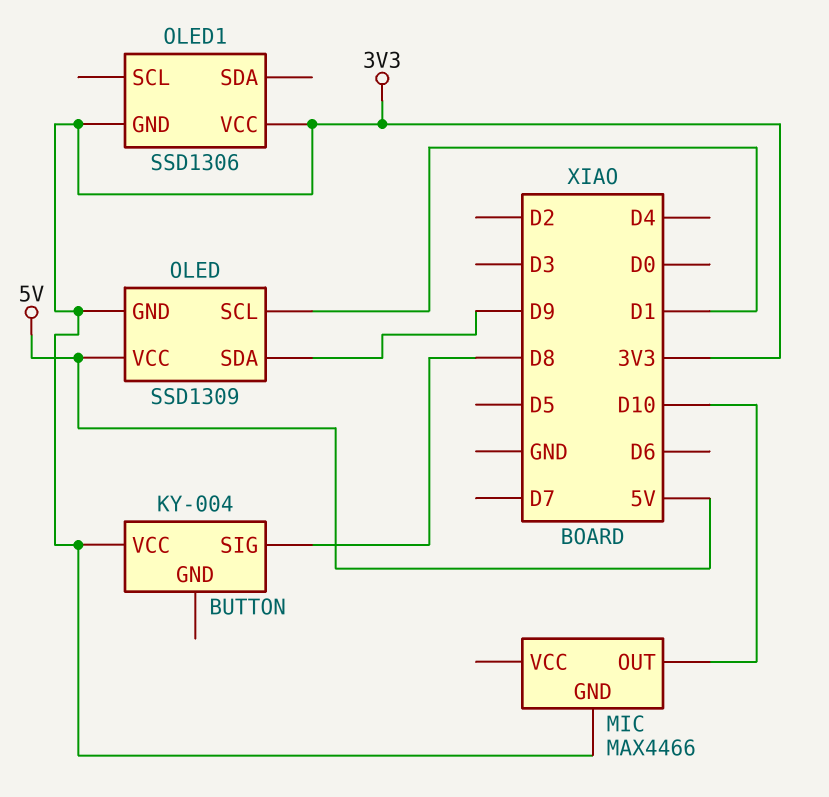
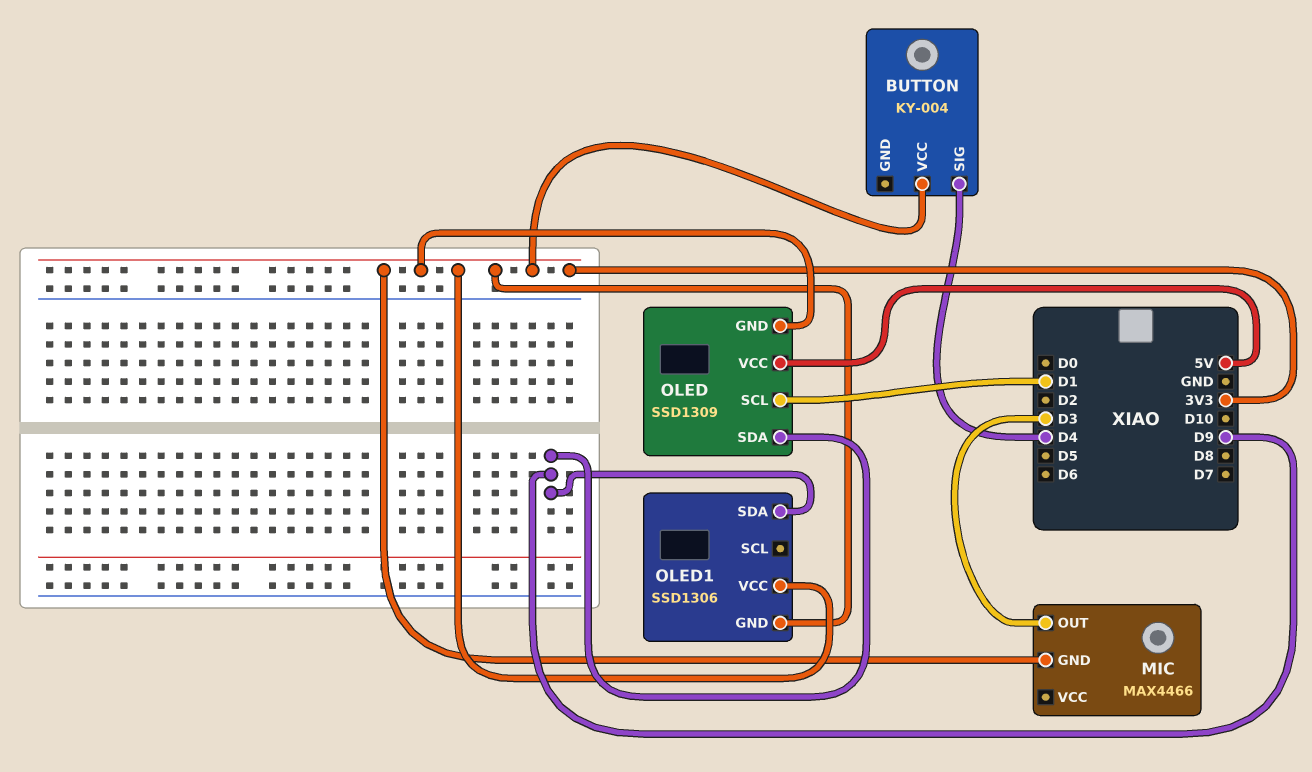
BUTTON pin SIG: D8 -> D4
MIC pin OUT: D10 -> D3
OLED1 pin SDA: none -> D9

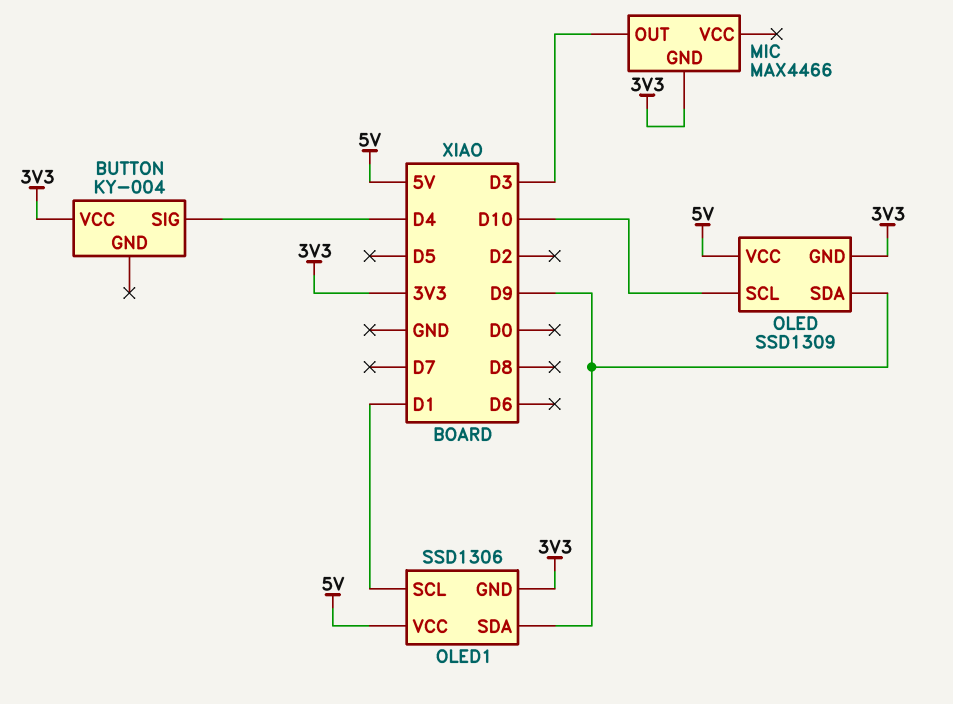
OLED pin SCL: D1 -> D10
OLED1 pin SCL: none -> D1
OLED1 pin VCC: 3V3 -> 5V

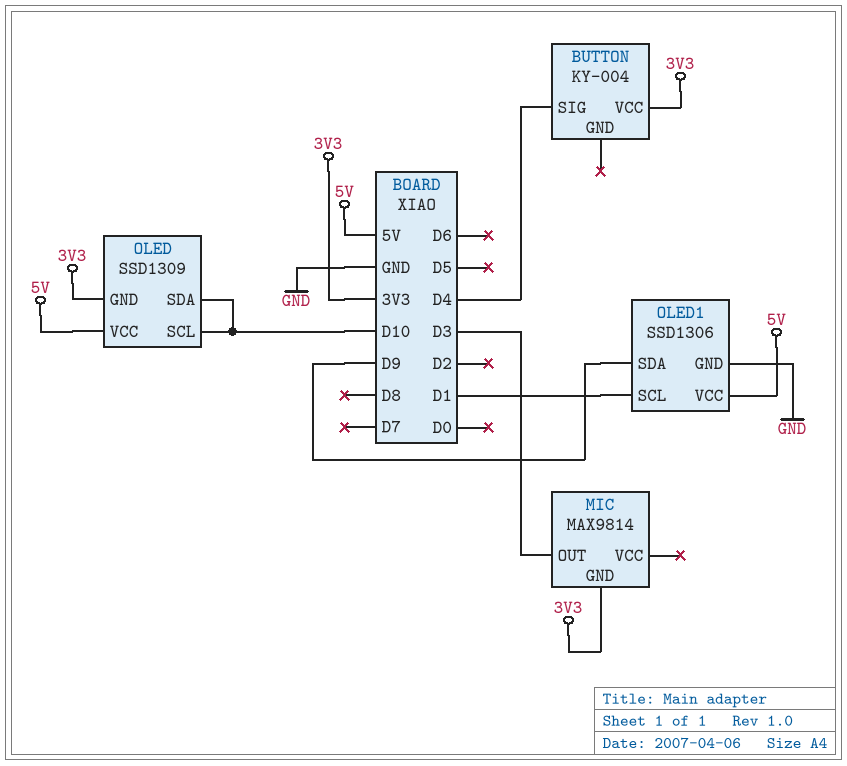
MIC: MAX4466 -> MAX9814
OLED pin SDA: D9 -> D10
OLED1 pin GND: 3V3 -> GND

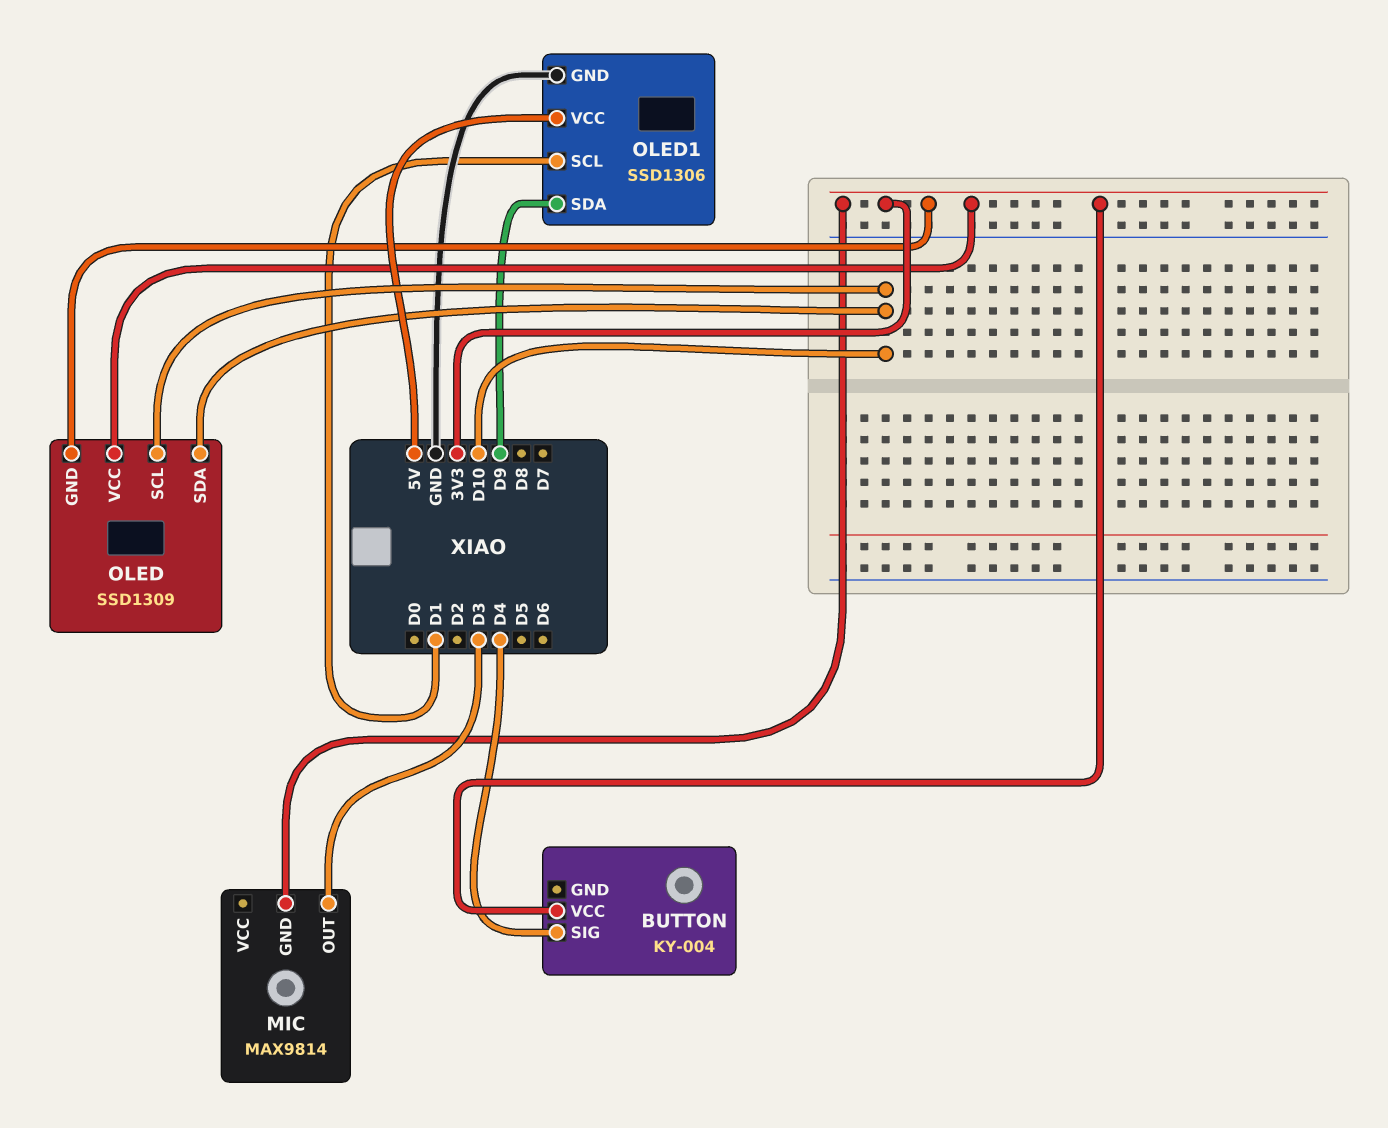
OLED pin VCC: 5V -> 3V3

